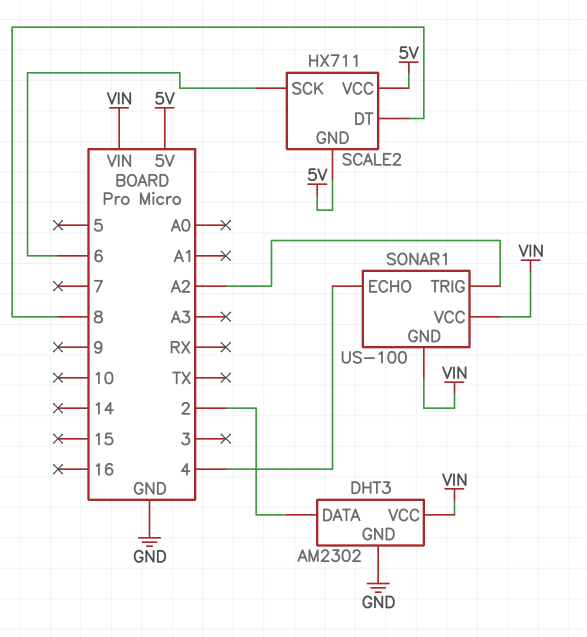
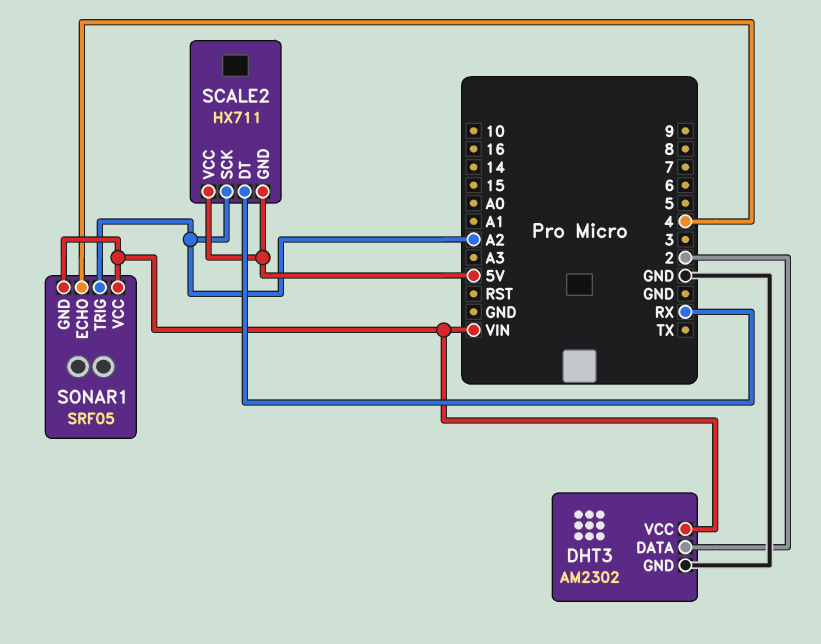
SCALE2 pin DT: 8 -> RX
SCALE2 pin SCK: 6 -> A2
SONAR1: US-100 -> SRF05

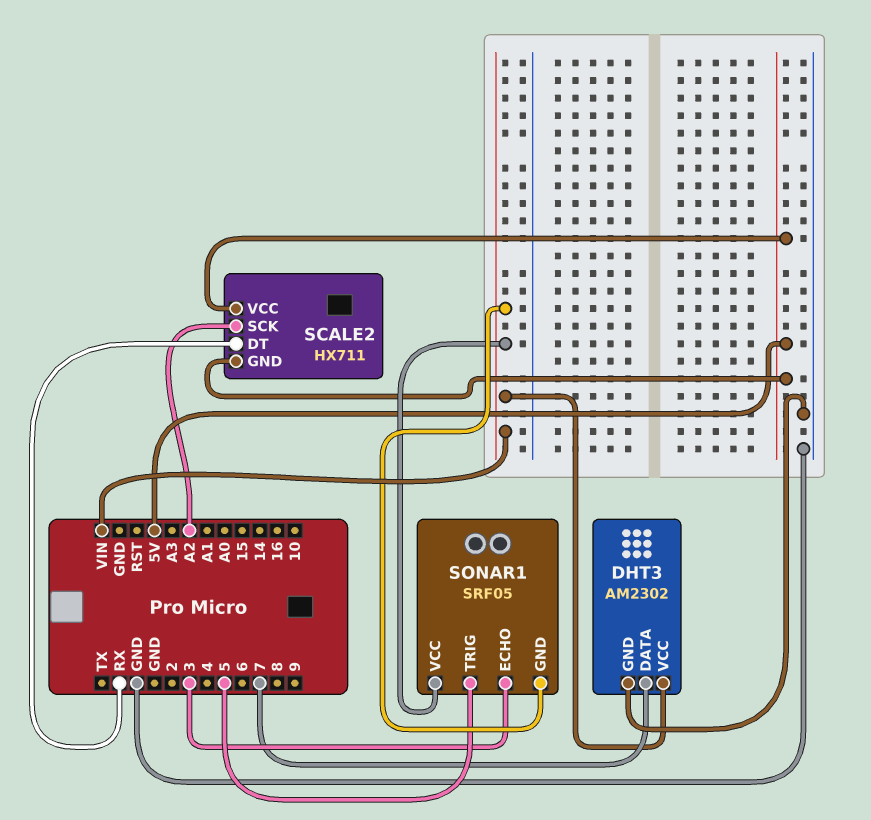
DHT3 pin DATA: 2 -> 7
SONAR1 pin ECHO: 4 -> 3
SONAR1 pin TRIG: A2 -> 5

